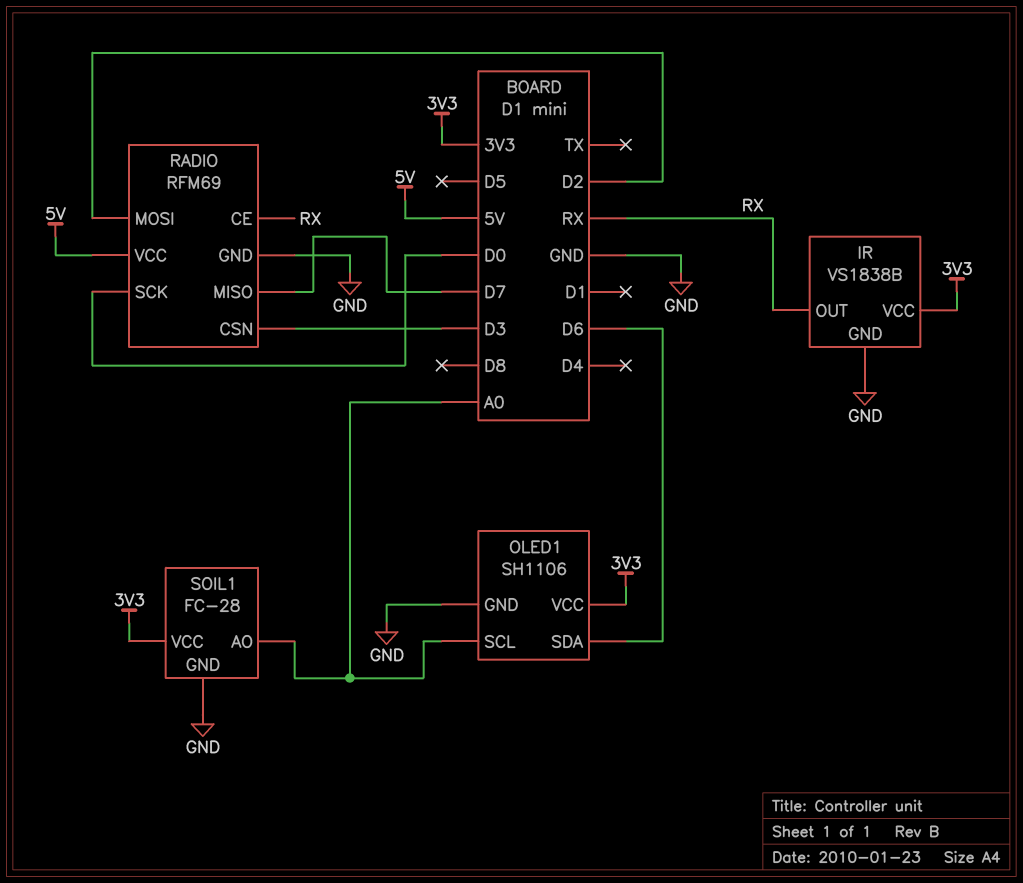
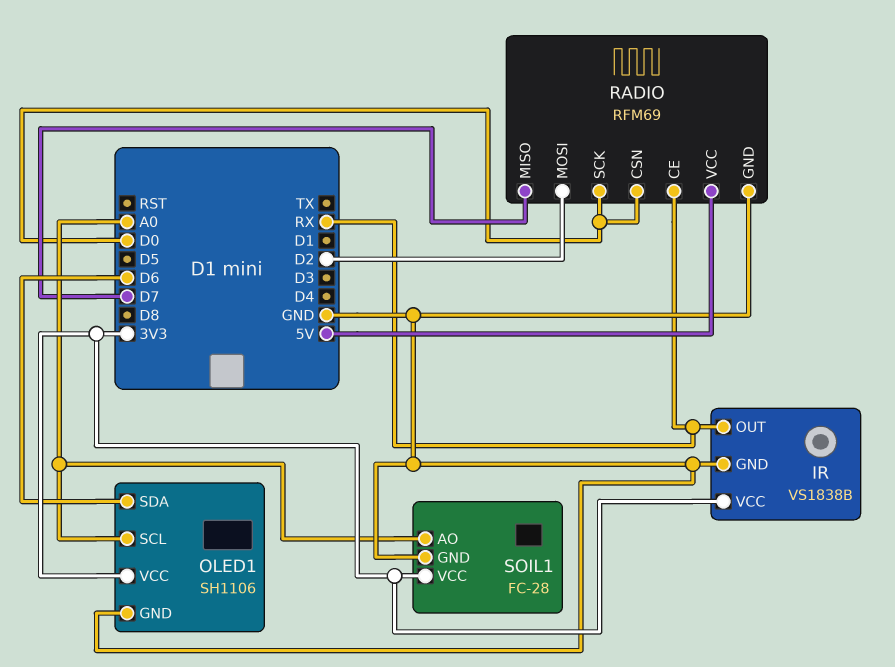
RADIO pin CSN: D3 -> D0

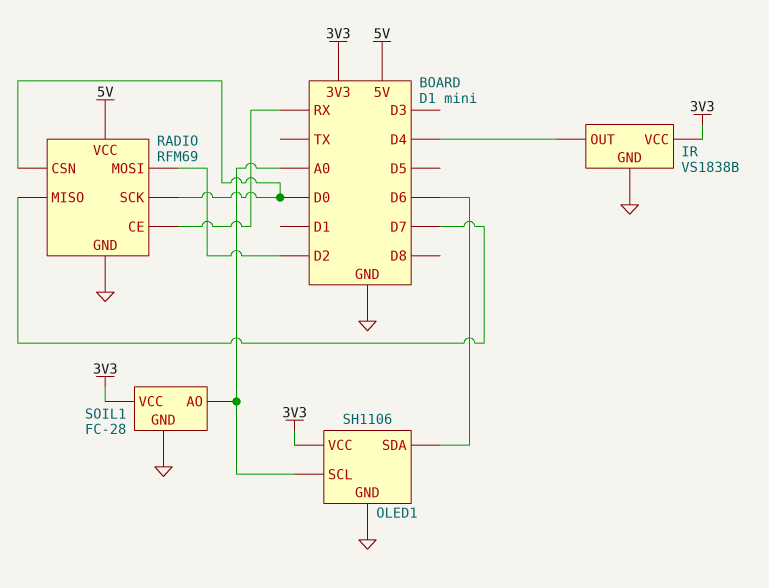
IR pin OUT: RX -> D4

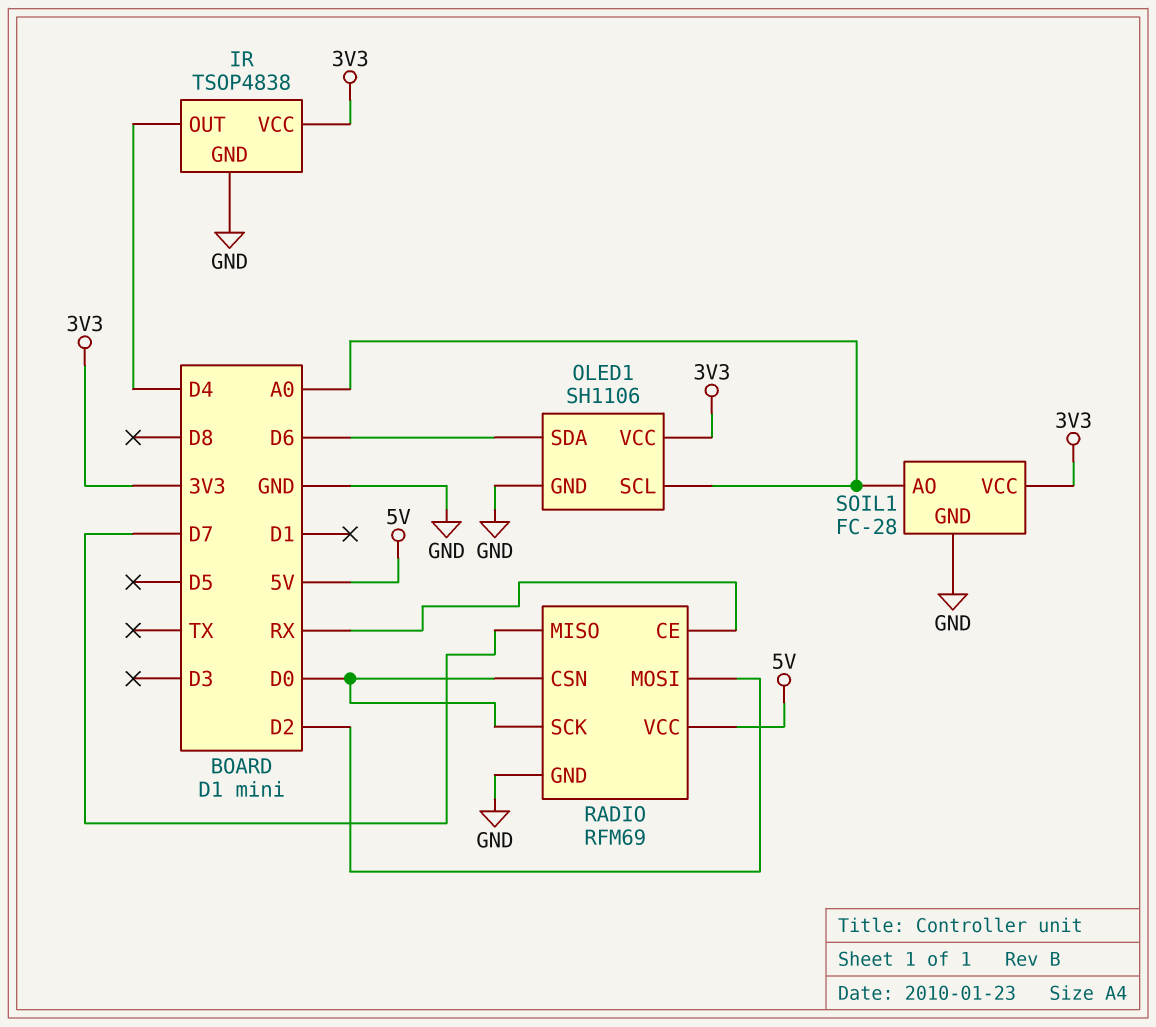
IR: VS1838B -> TSOP4838

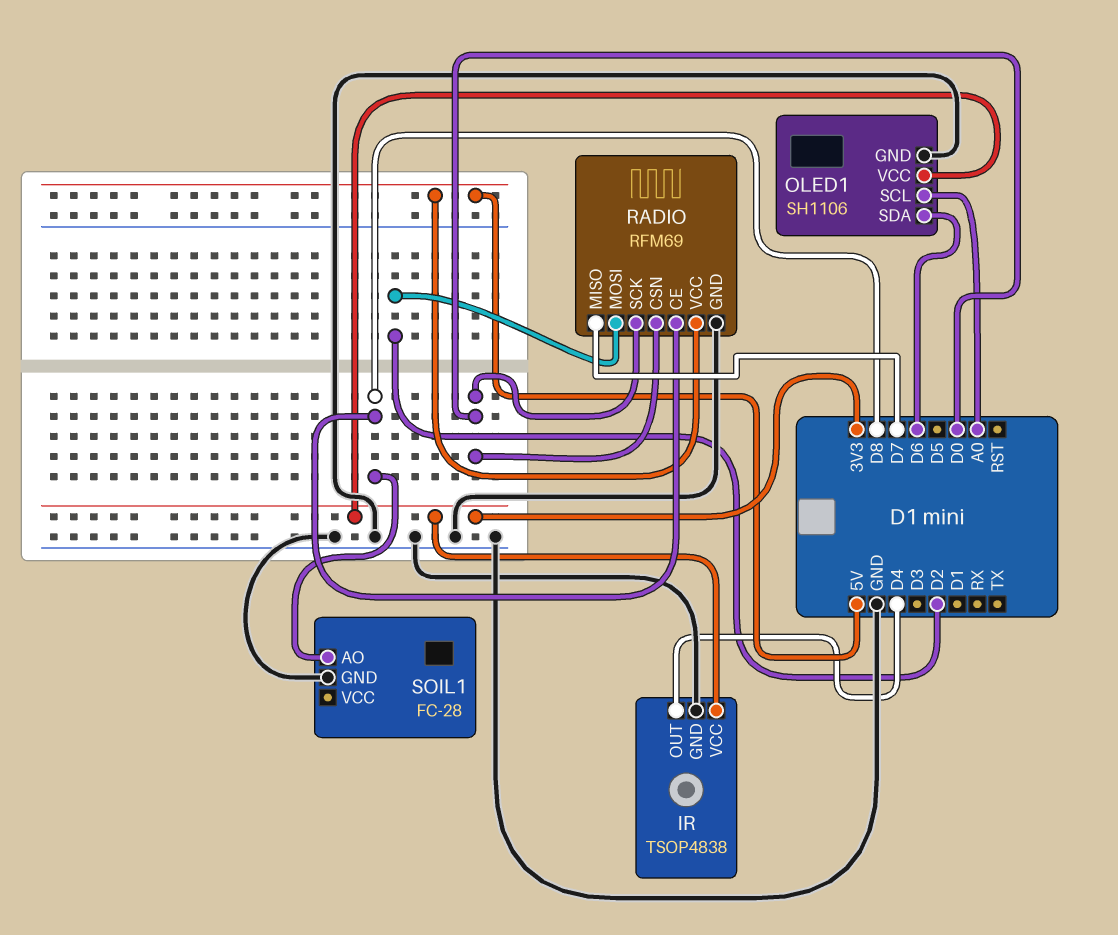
RADIO pin CE: RX -> D8
SOIL1 pin AO: A0 -> D8
SOIL1 pin VCC: 3V3 -> none

